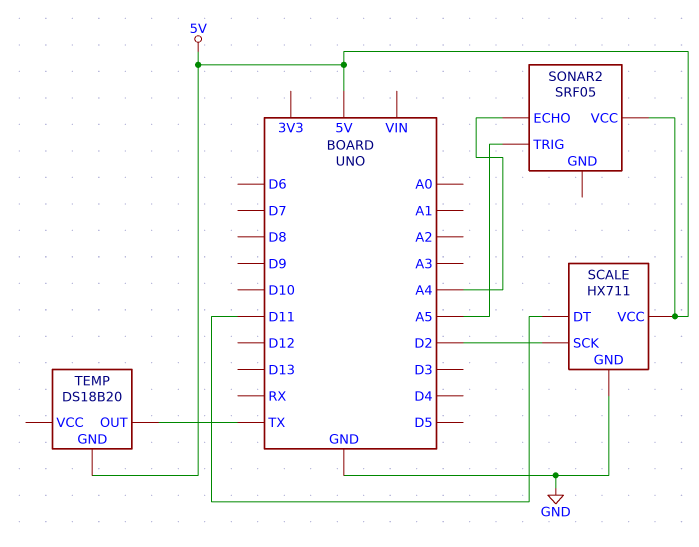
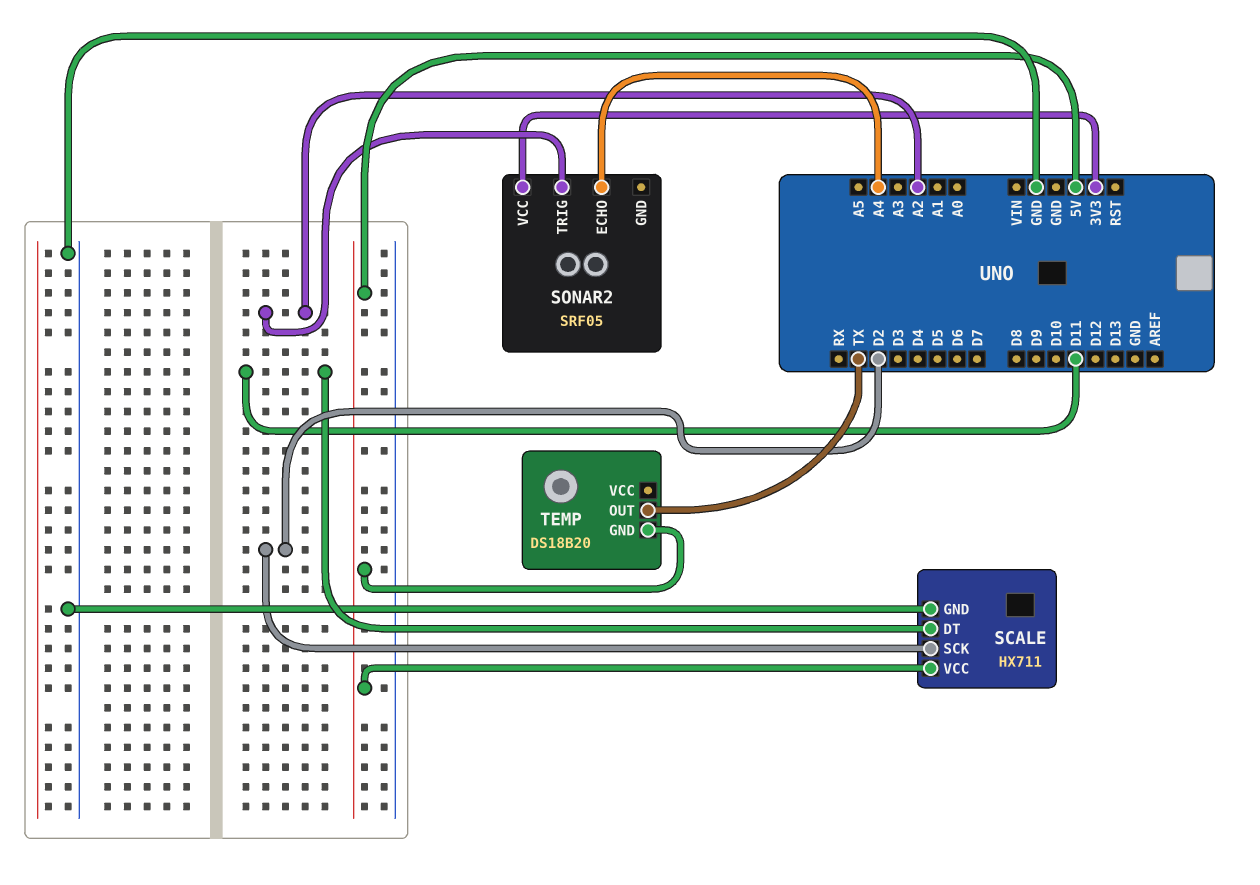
SONAR2 pin TRIG: A5 -> A2
SONAR2 pin VCC: 5V -> 3V3

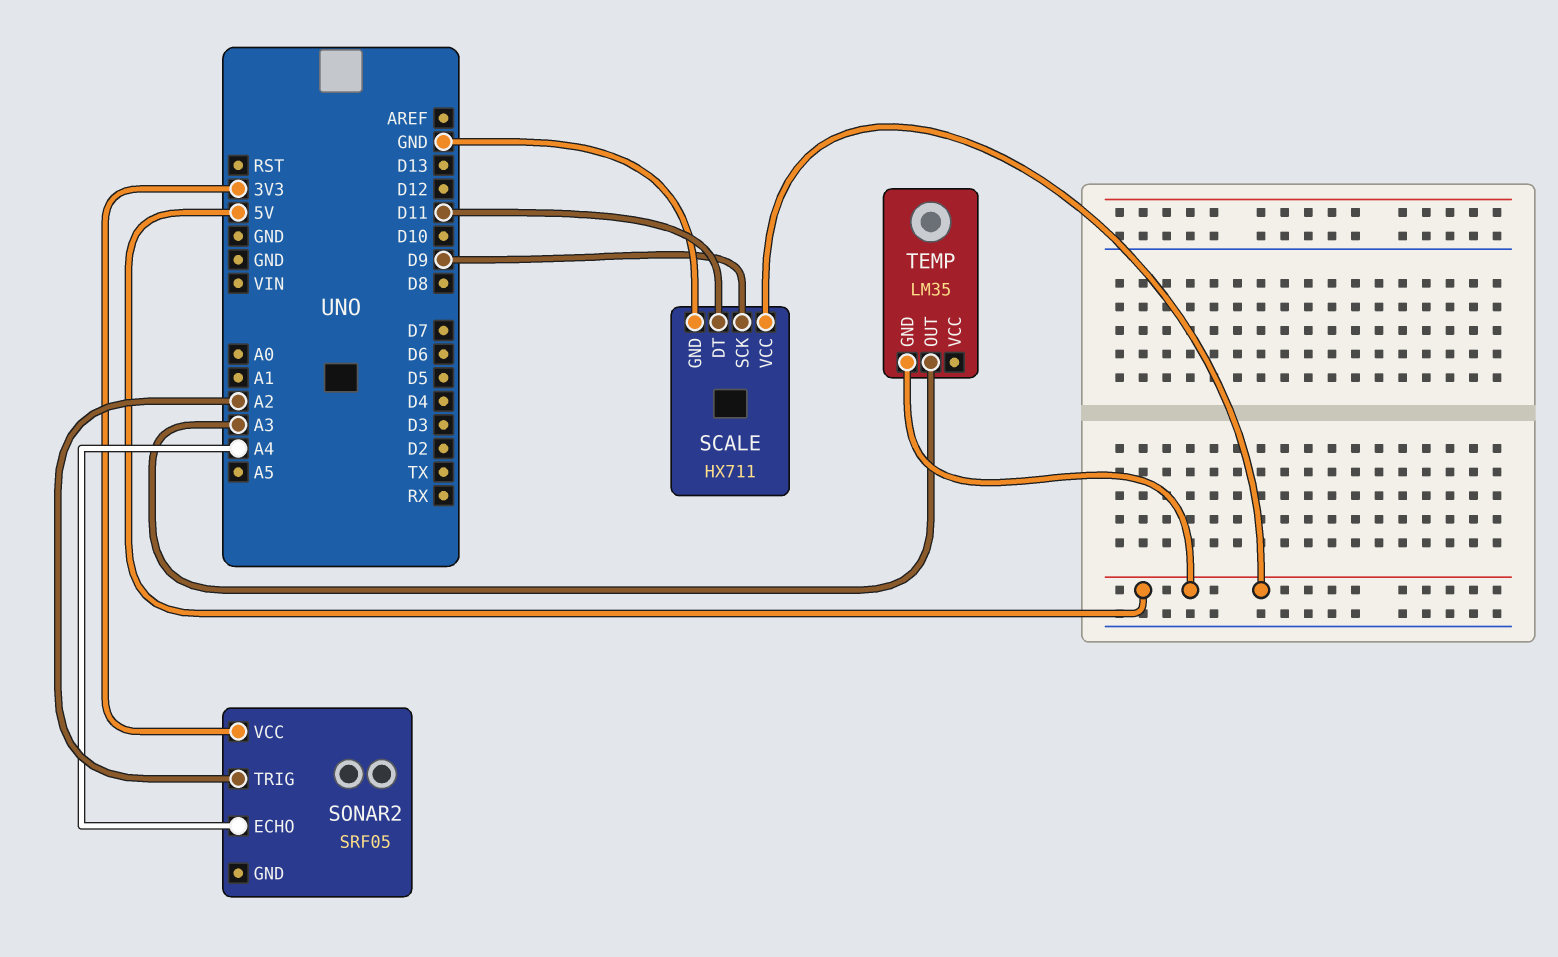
SCALE pin SCK: D2 -> D9
TEMP: DS18B20 -> LM35
TEMP pin OUT: TX -> A3

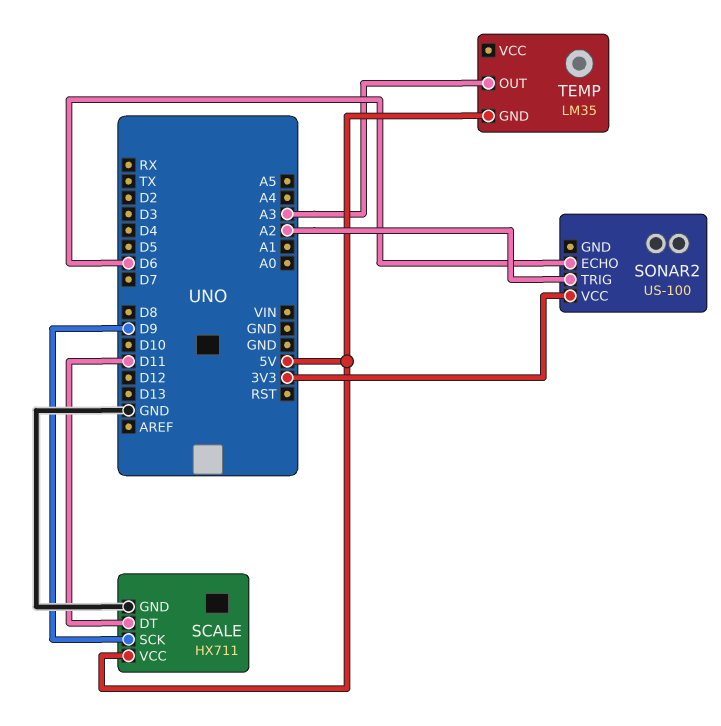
SONAR2: SRF05 -> US-100
SONAR2 pin ECHO: A4 -> D6

